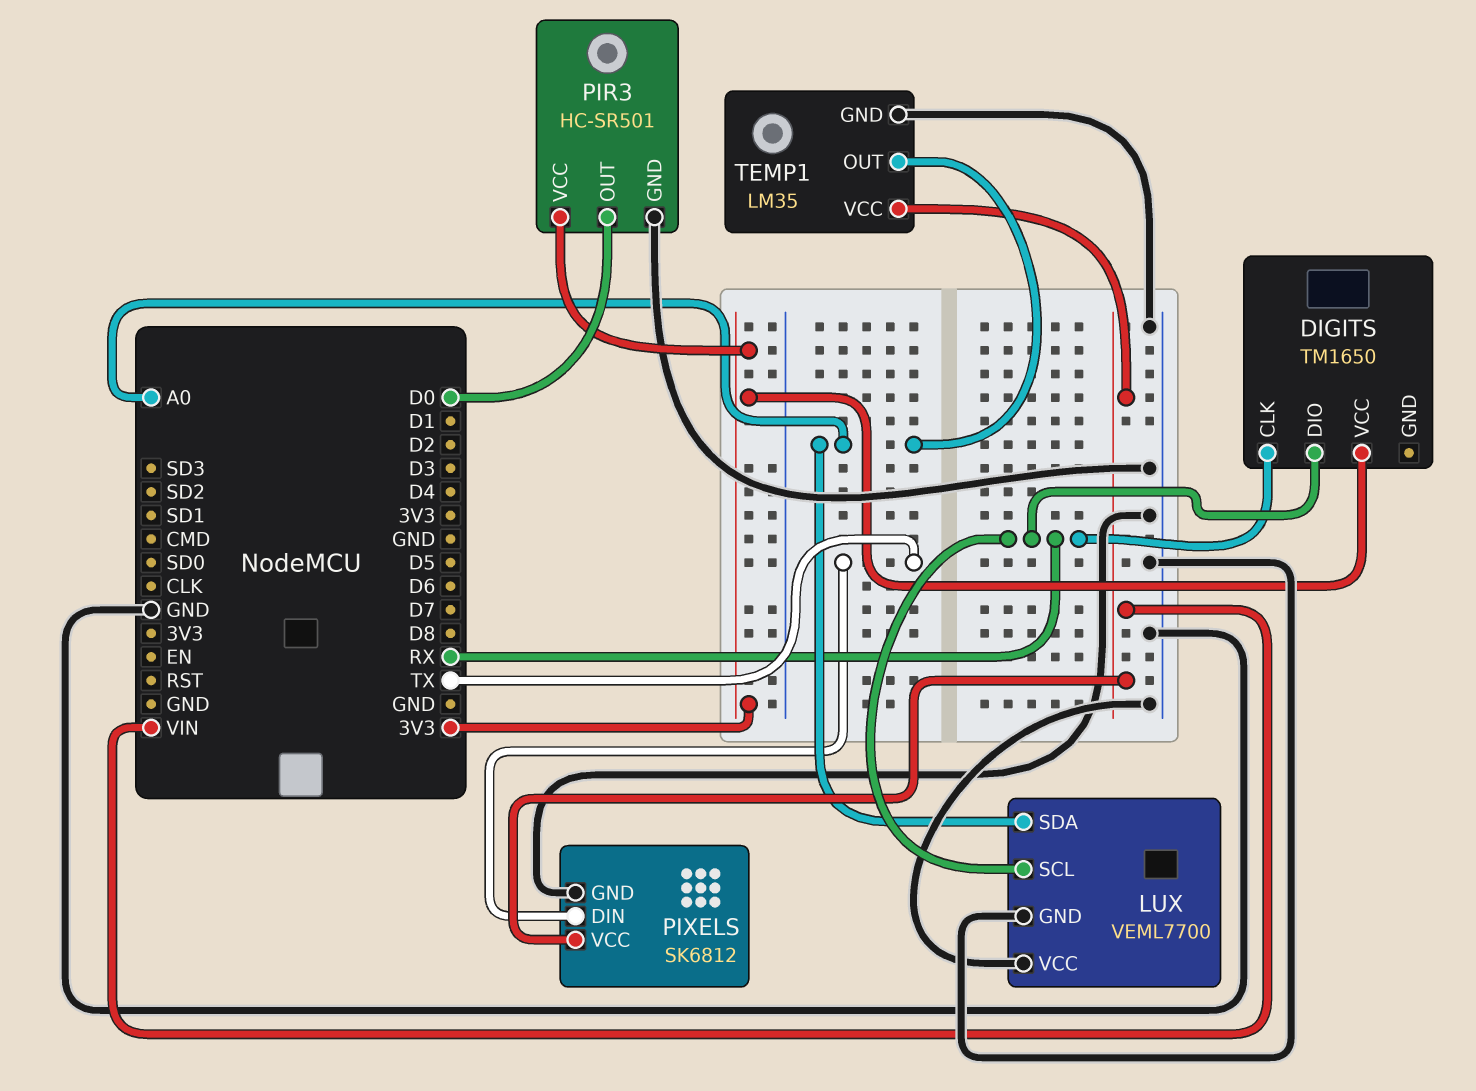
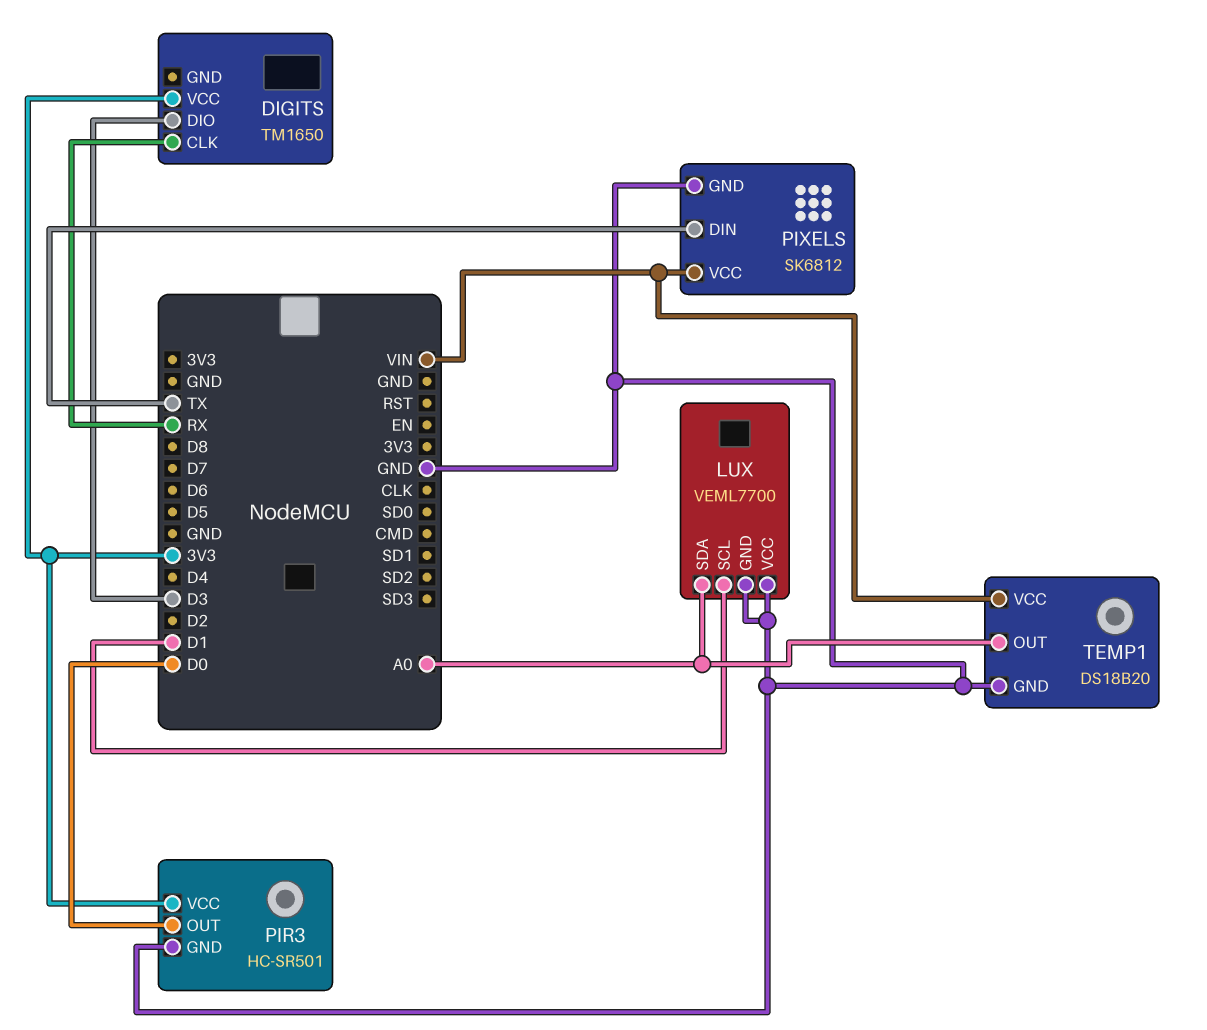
DIGITS pin DIO: RX -> D3
LUX pin SCL: RX -> D1
TEMP1: LM35 -> DS18B20

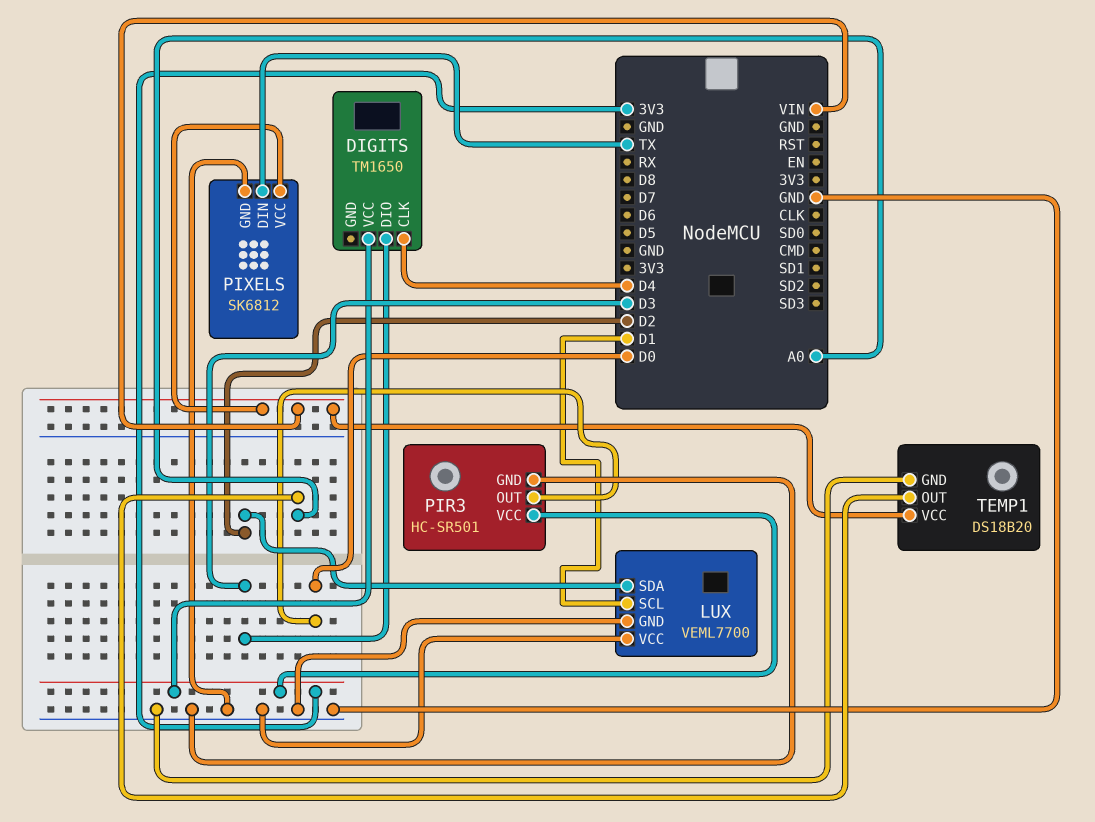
DIGITS pin CLK: RX -> D4
LUX pin SDA: A0 -> D2

